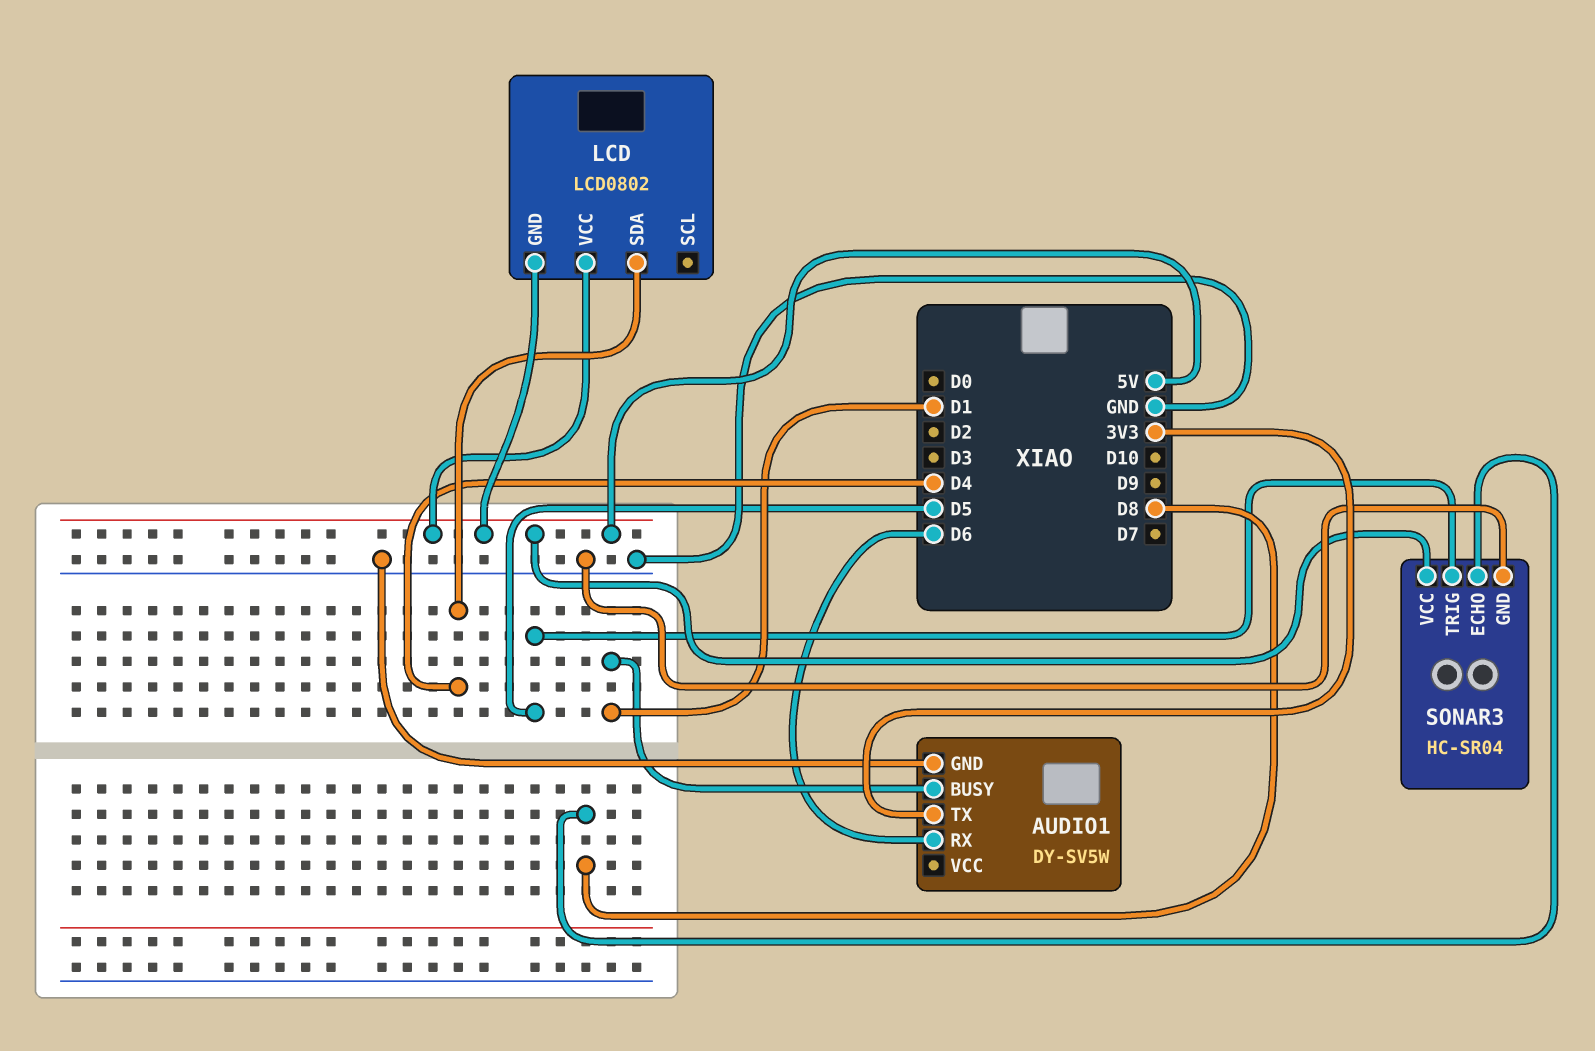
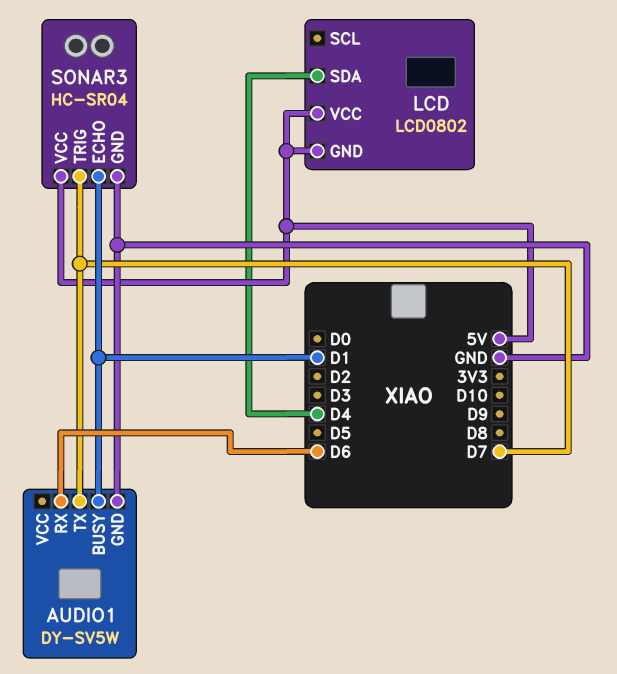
AUDIO1 pin TX: 3V3 -> D7
SONAR3 pin ECHO: D8 -> D1
SONAR3 pin TRIG: D5 -> D7

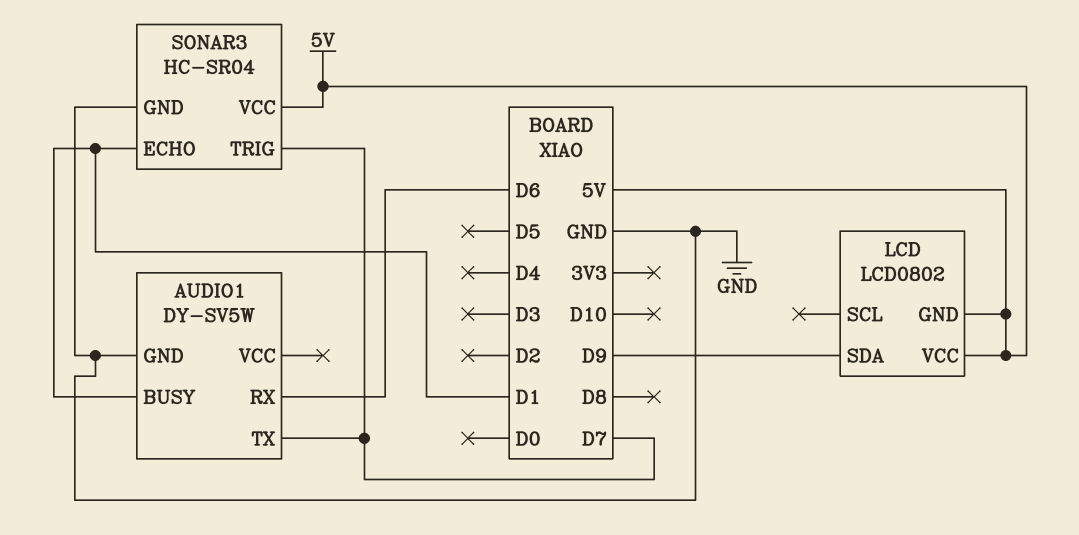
LCD pin SDA: D4 -> D9

